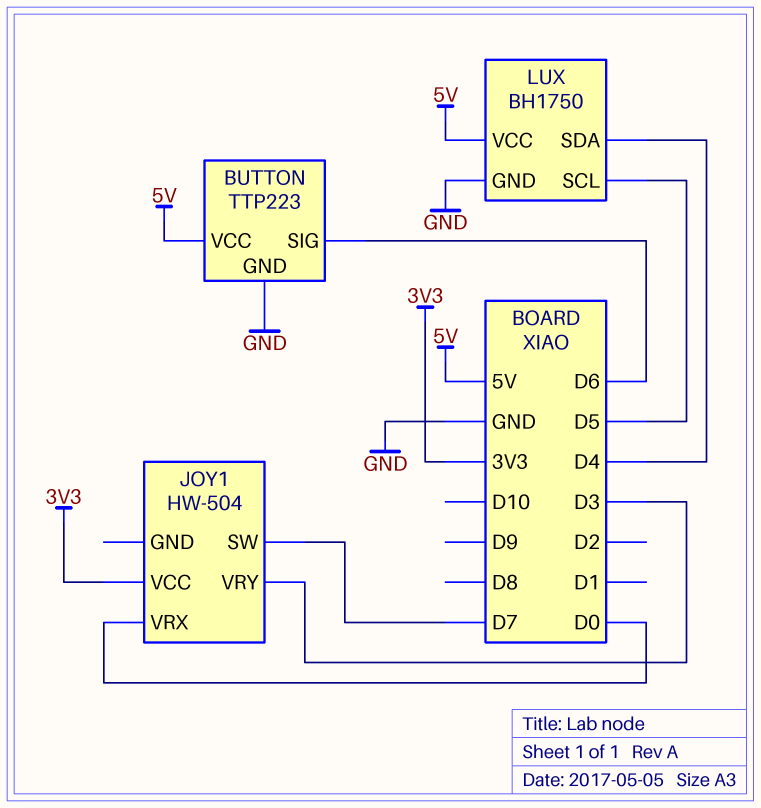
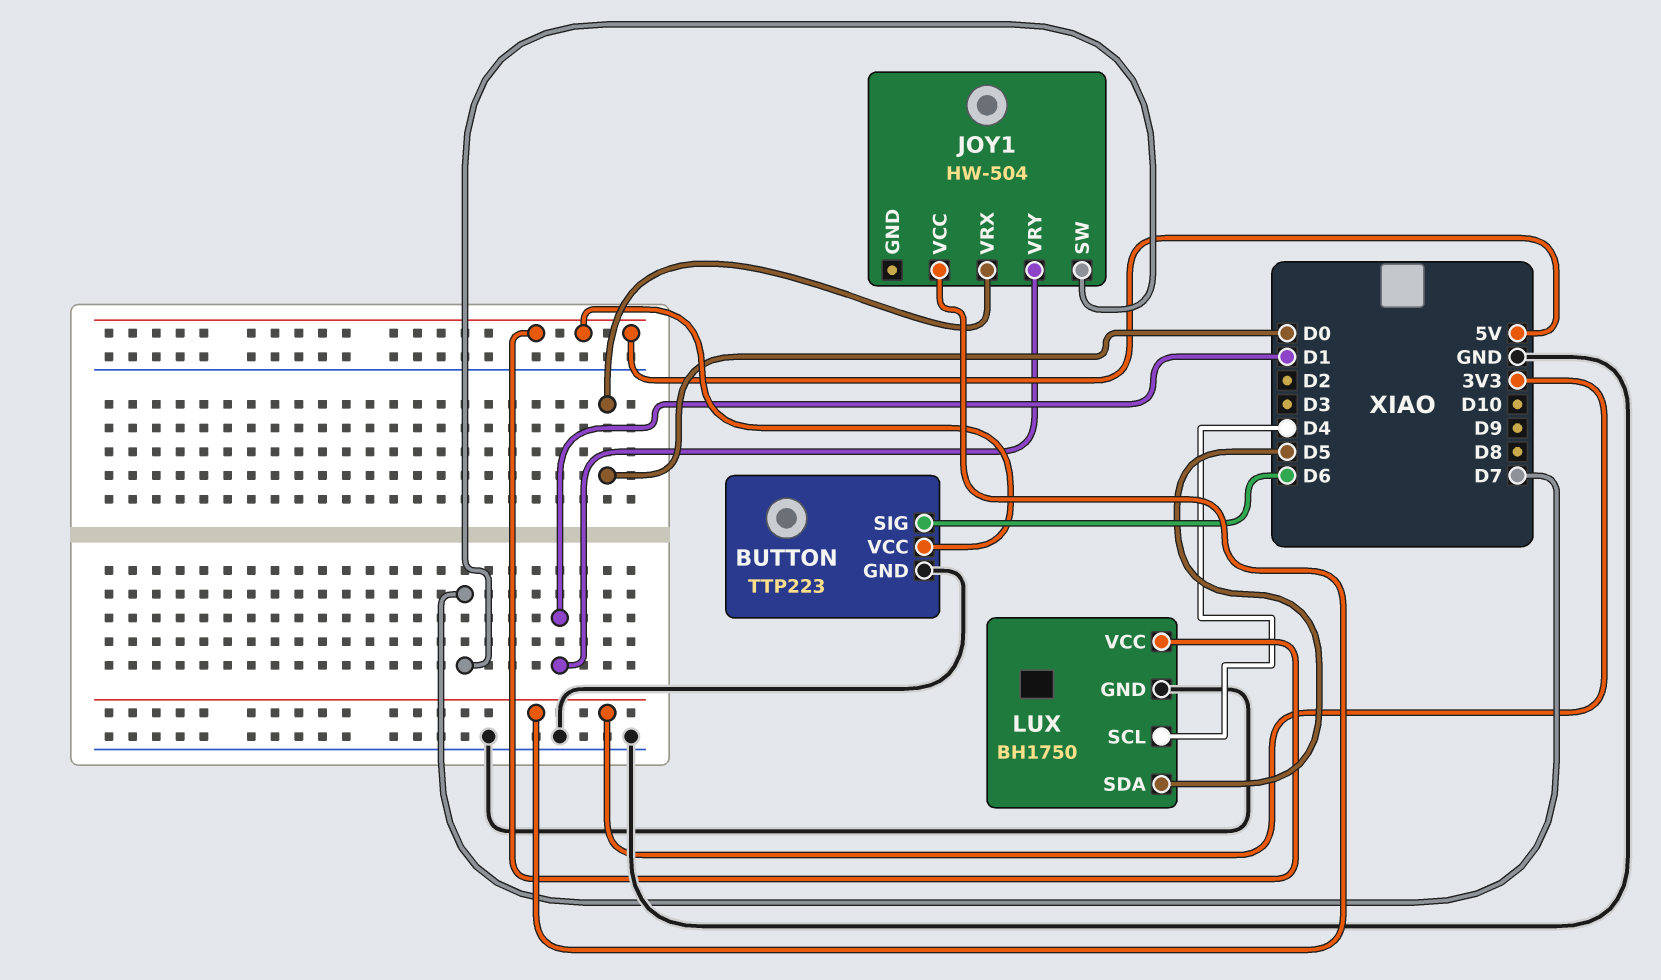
JOY1 pin VRY: D3 -> D1
LUX pin SCL: D5 -> D4
LUX pin SDA: D4 -> D5

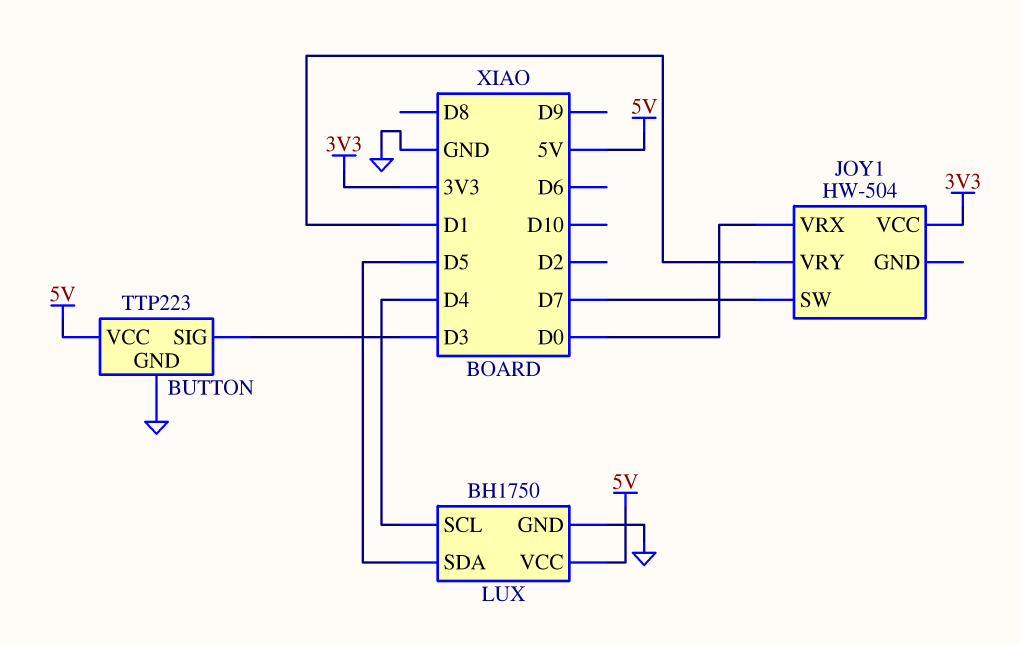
BUTTON pin SIG: D6 -> D3

